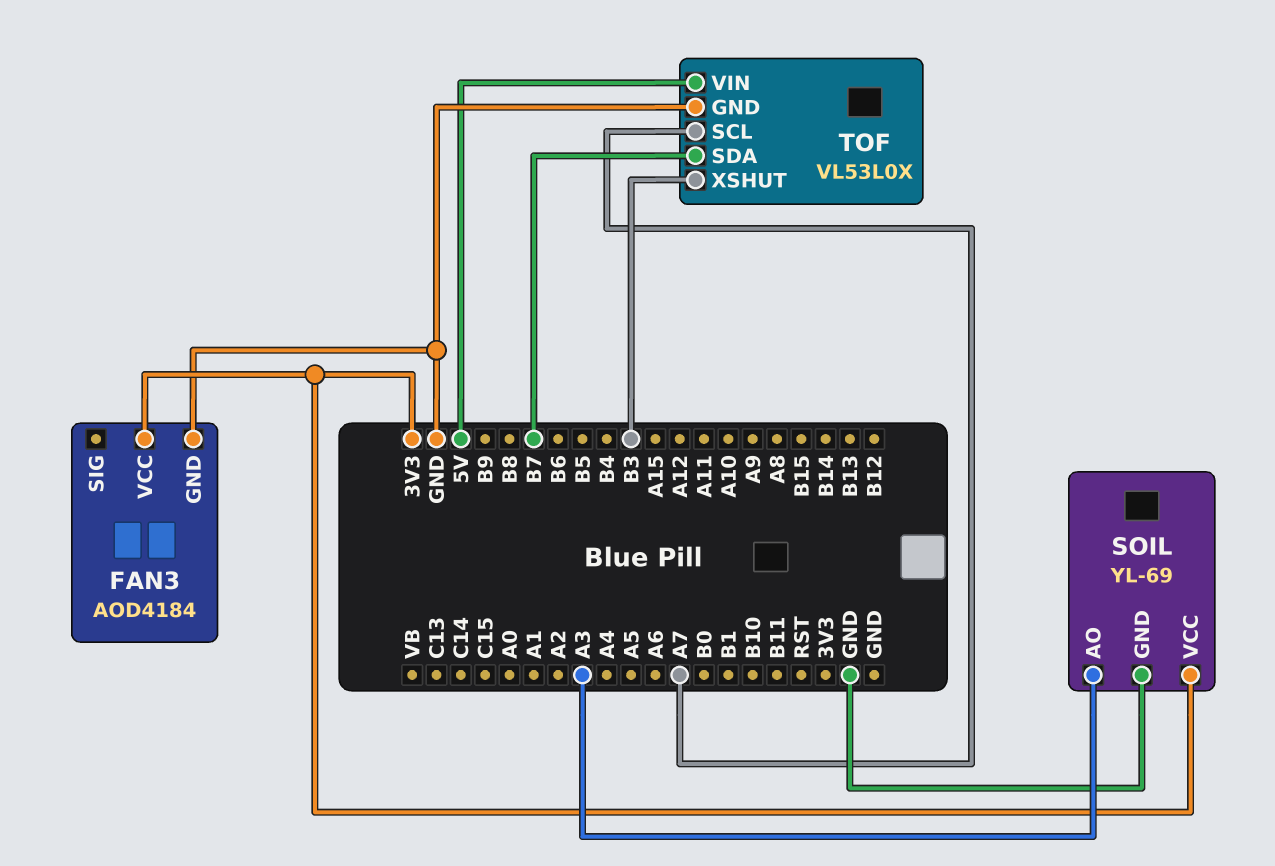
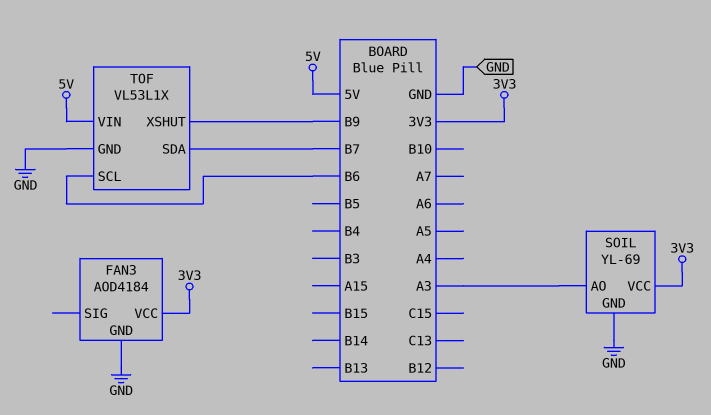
TOF: VL53L0X -> VL53L1X
TOF pin SCL: A7 -> B6
TOF pin XSHUT: B3 -> B9

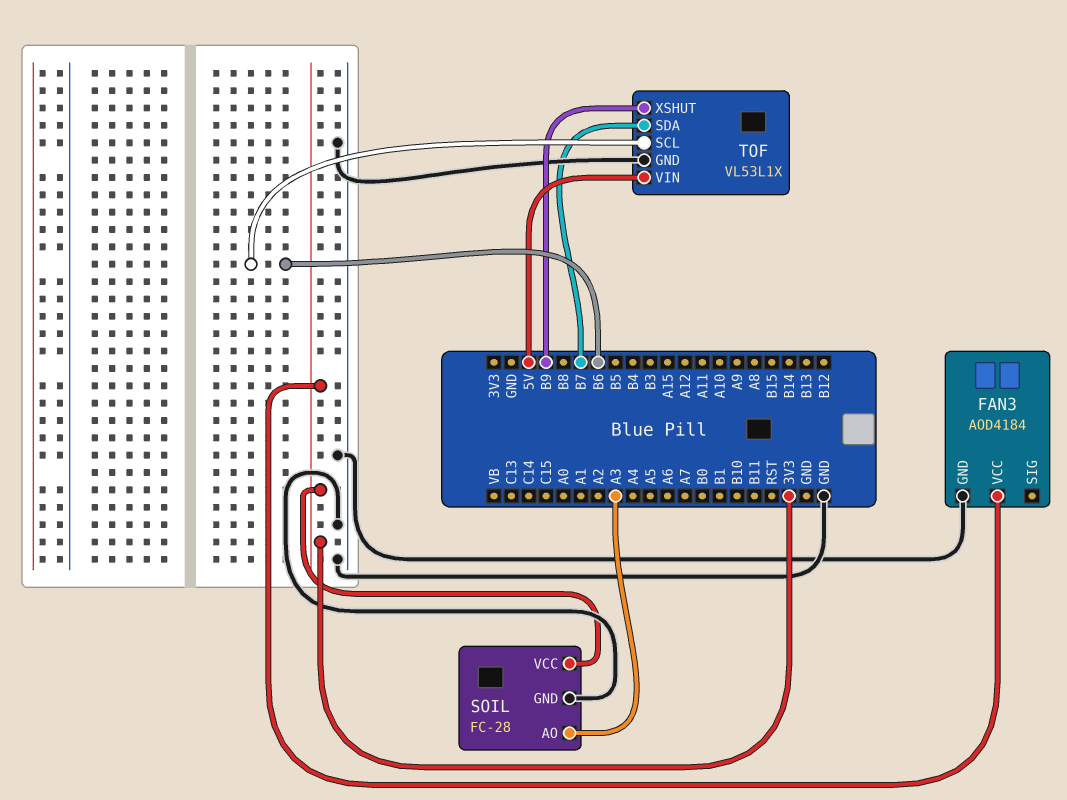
SOIL: YL-69 -> FC-28

